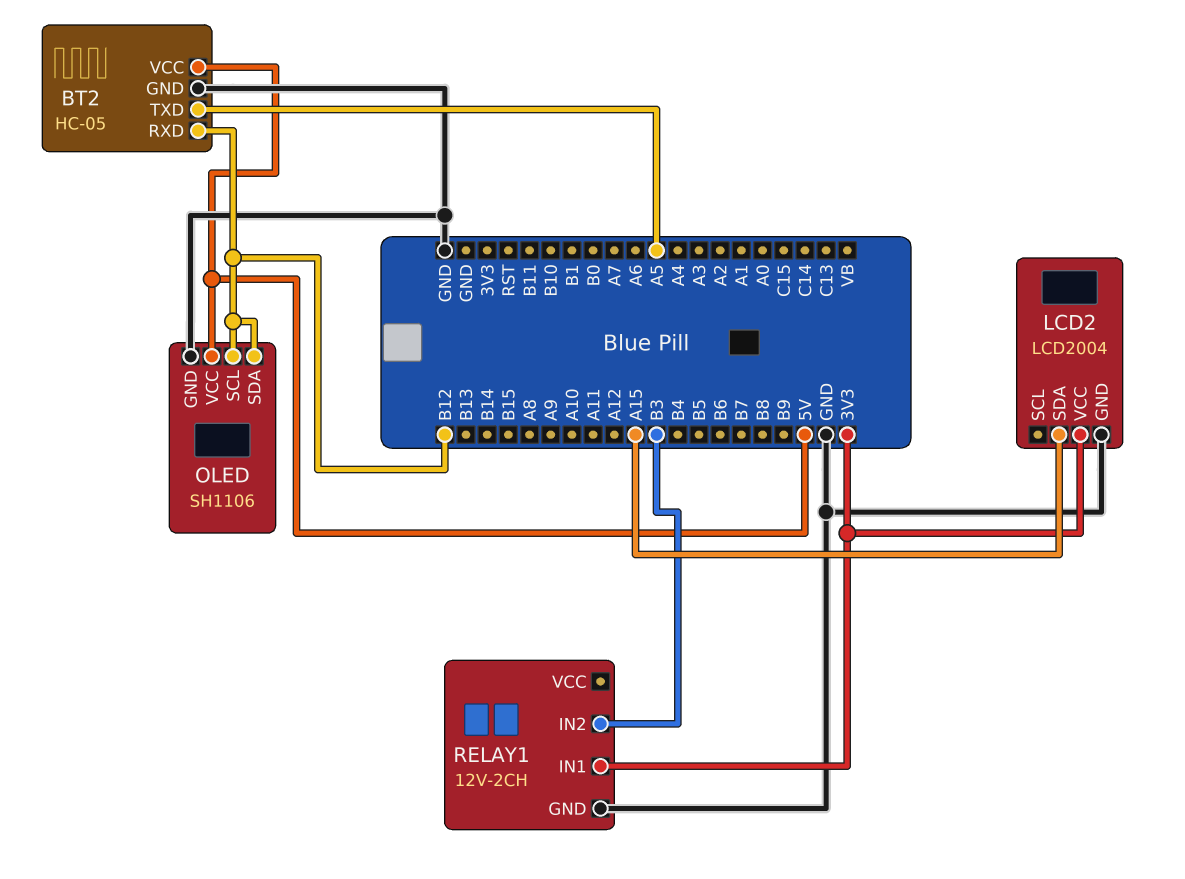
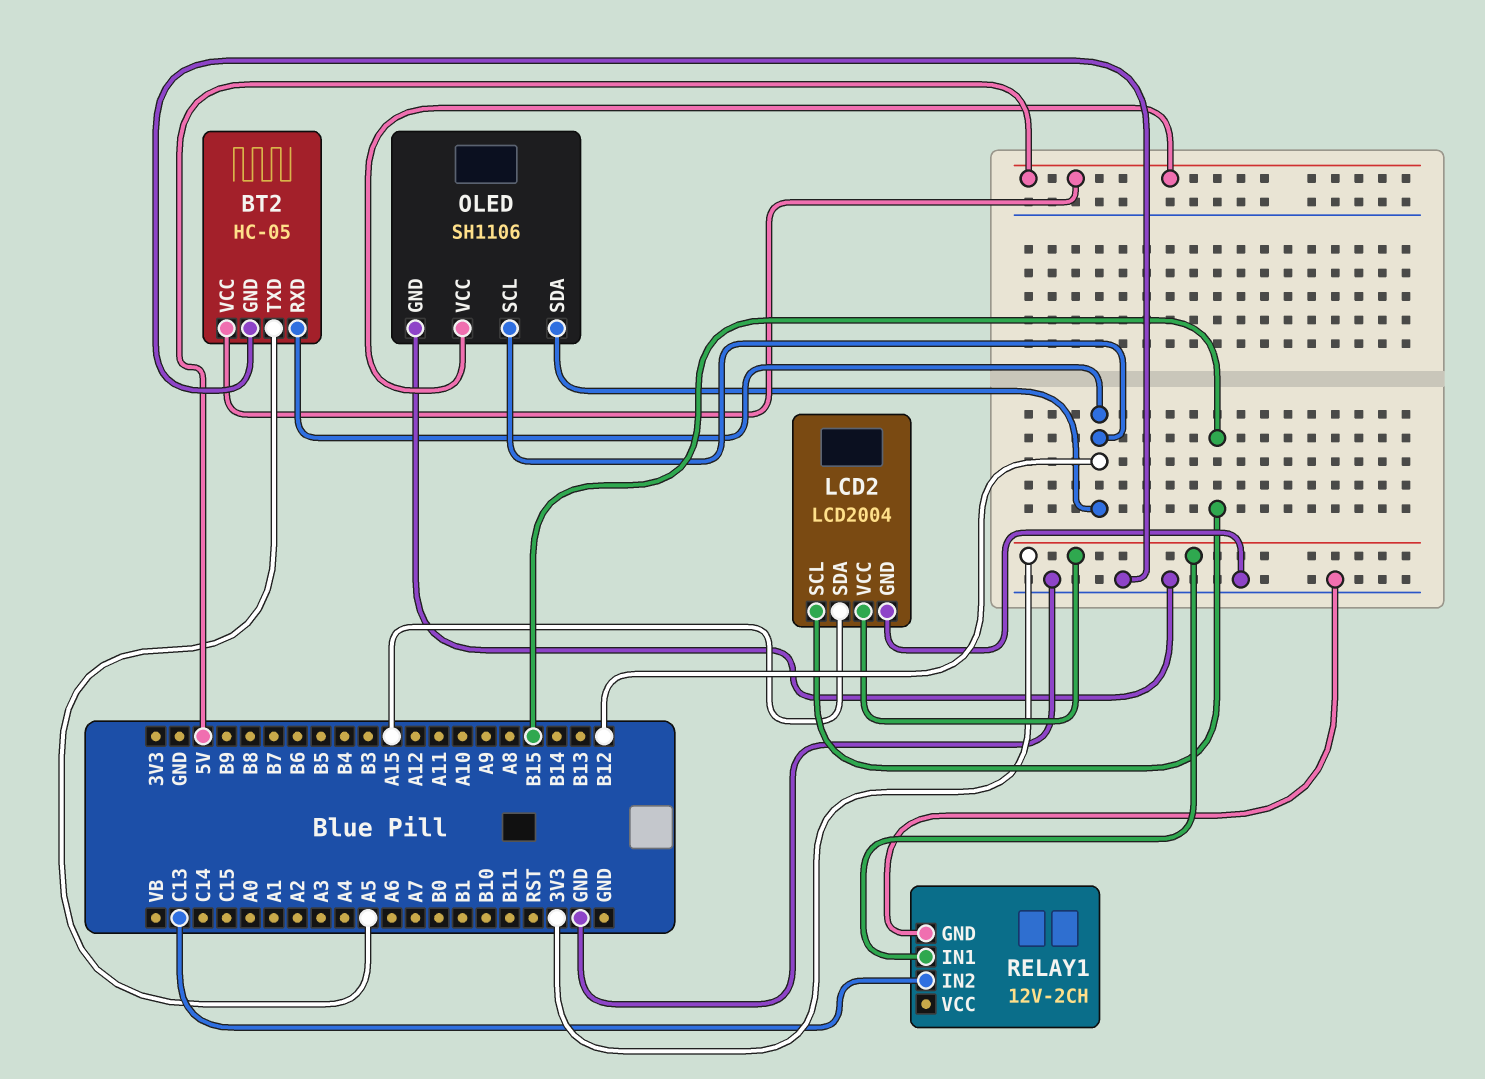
LCD2 pin SCL: none -> B15
RELAY1 pin IN2: B3 -> C13

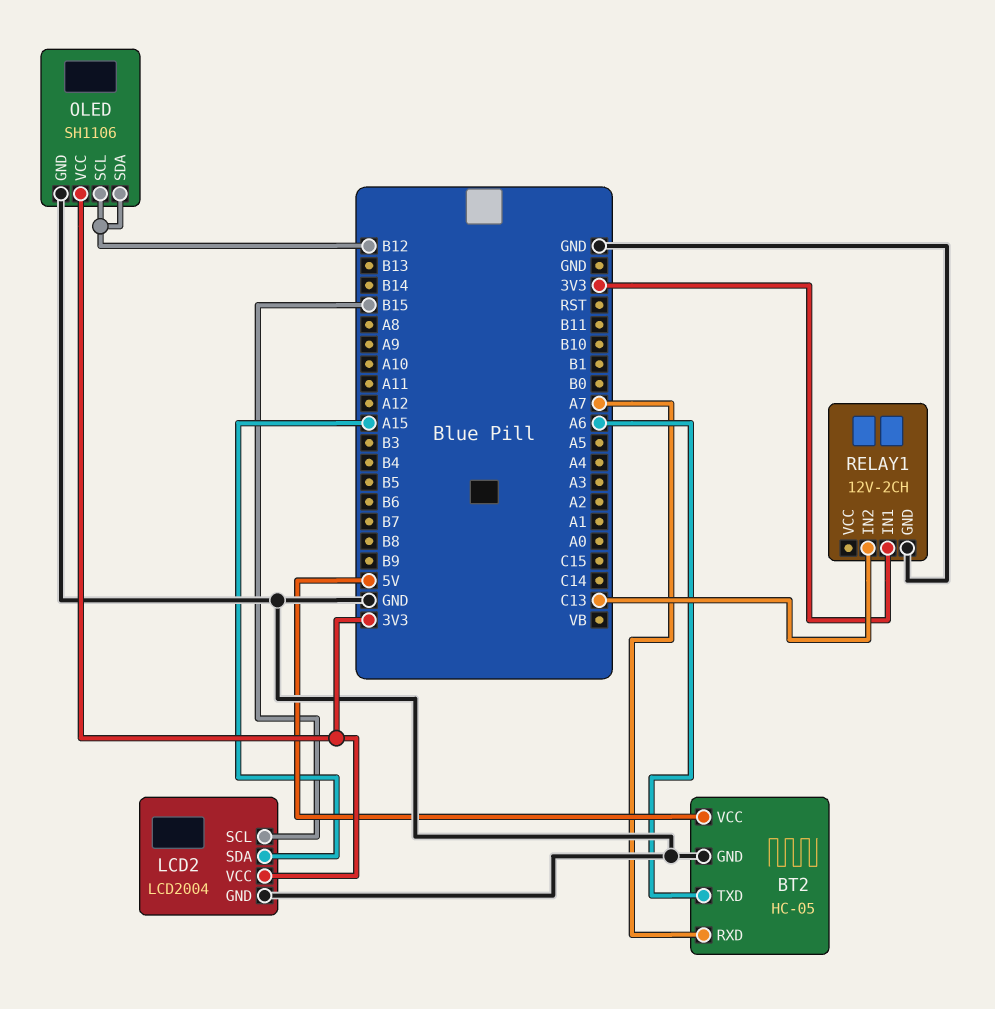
BT2 pin RXD: B12 -> A7
BT2 pin TXD: A5 -> A6
OLED pin VCC: 5V -> 3V3

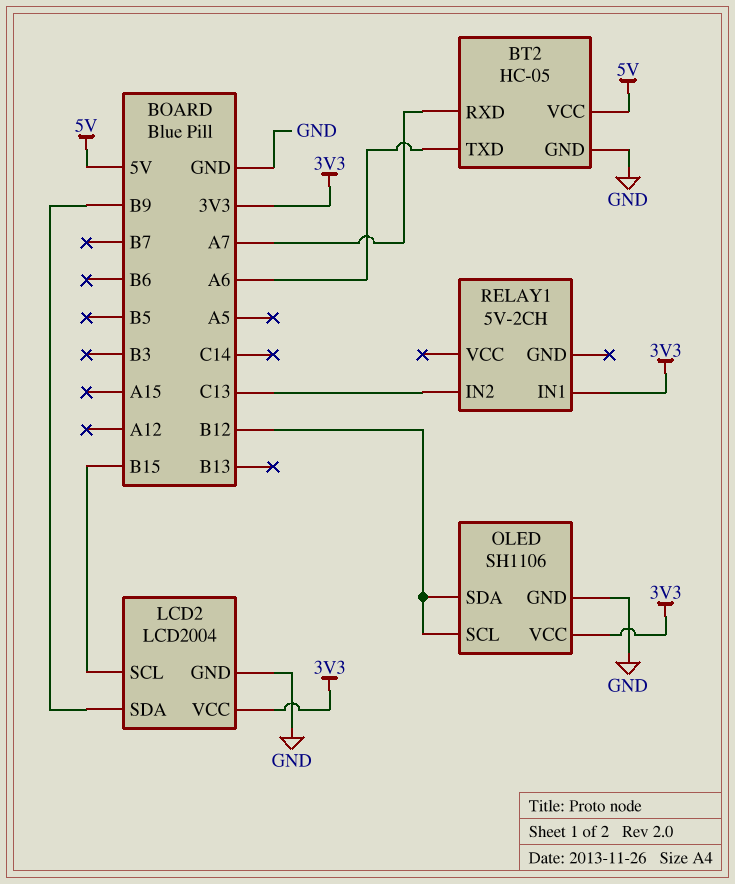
LCD2 pin SDA: A15 -> B9
RELAY1: 12V-2CH -> 5V-2CH
RELAY1 pin GND: GND -> none

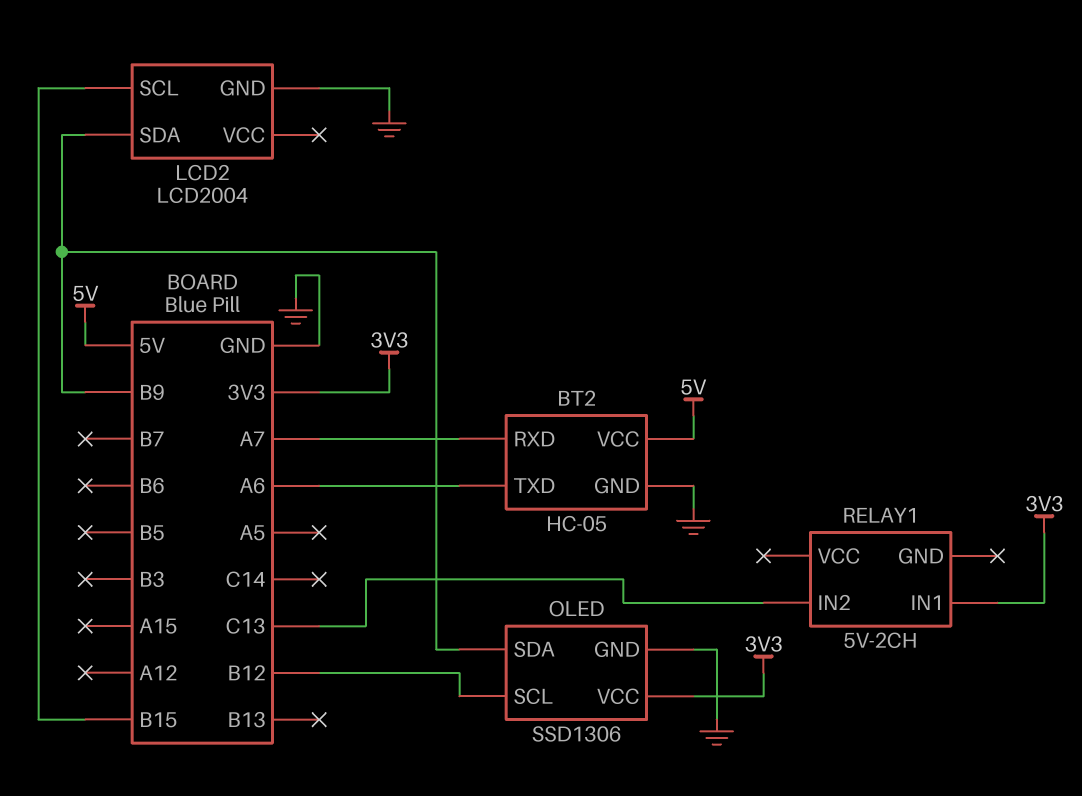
LCD2 pin VCC: 3V3 -> none
OLED: SH1106 -> SSD1306
OLED pin SDA: B12 -> B9

